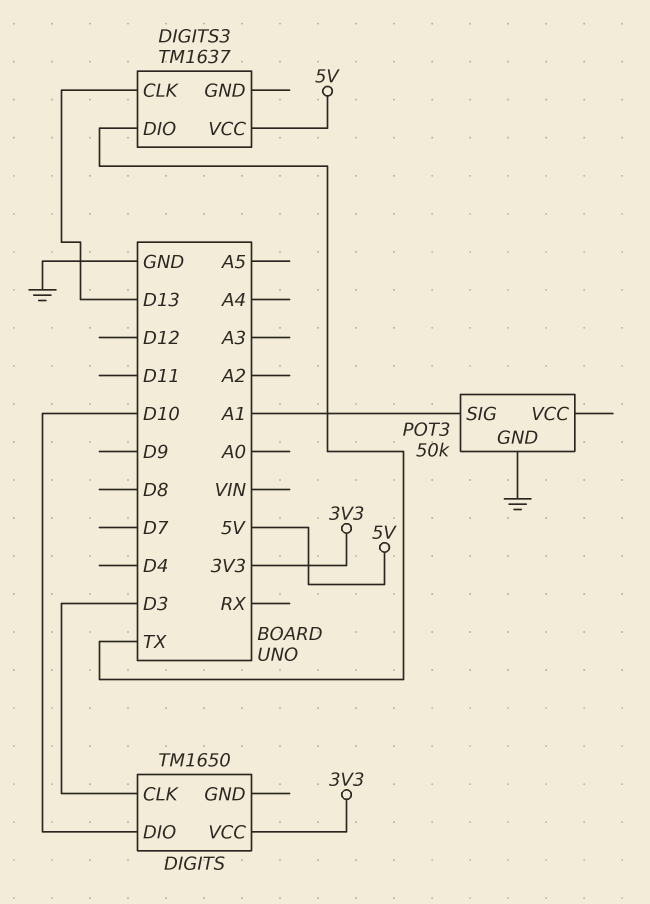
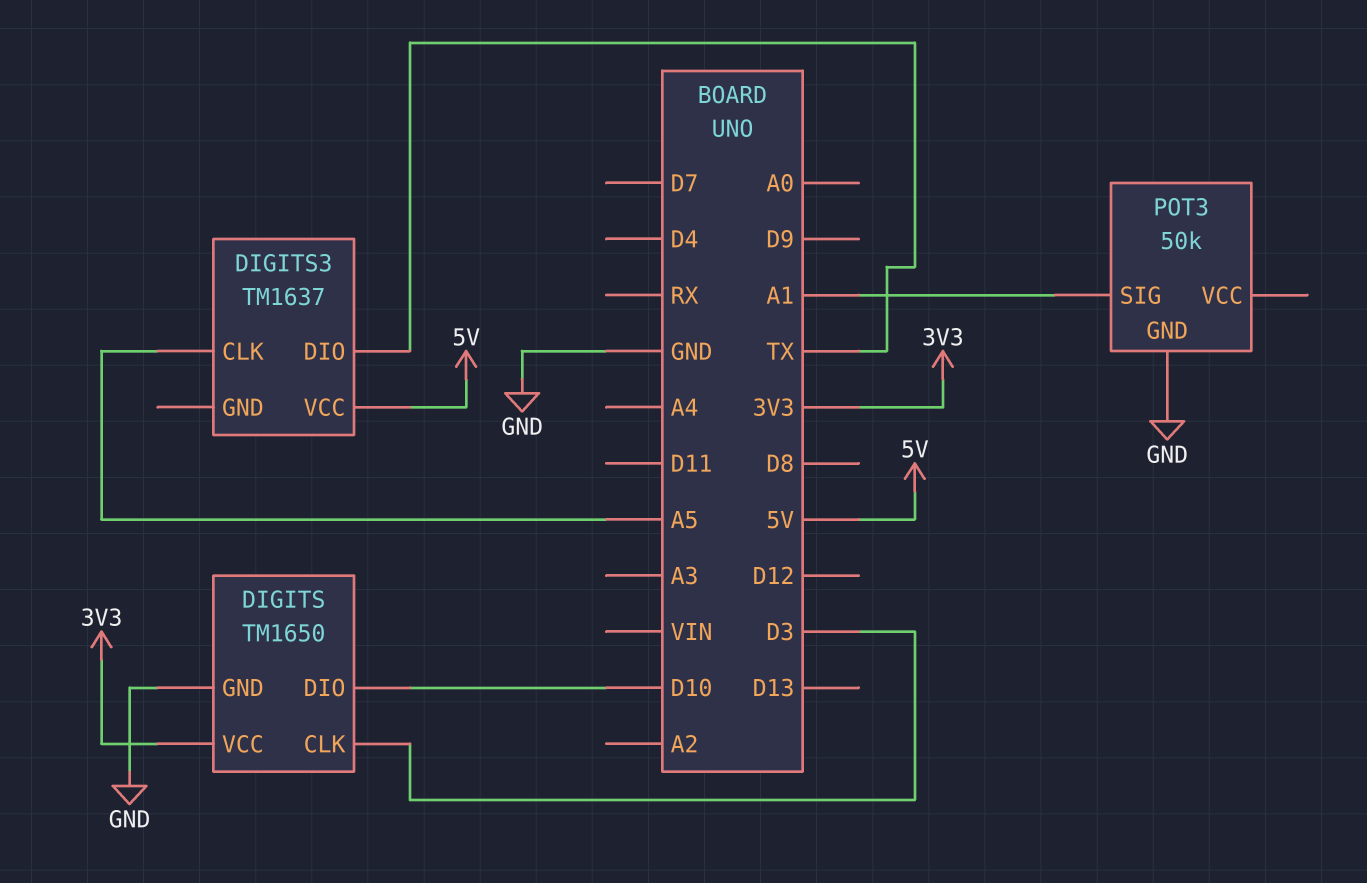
DIGITS pin GND: none -> GND
DIGITS3 pin CLK: D13 -> A5

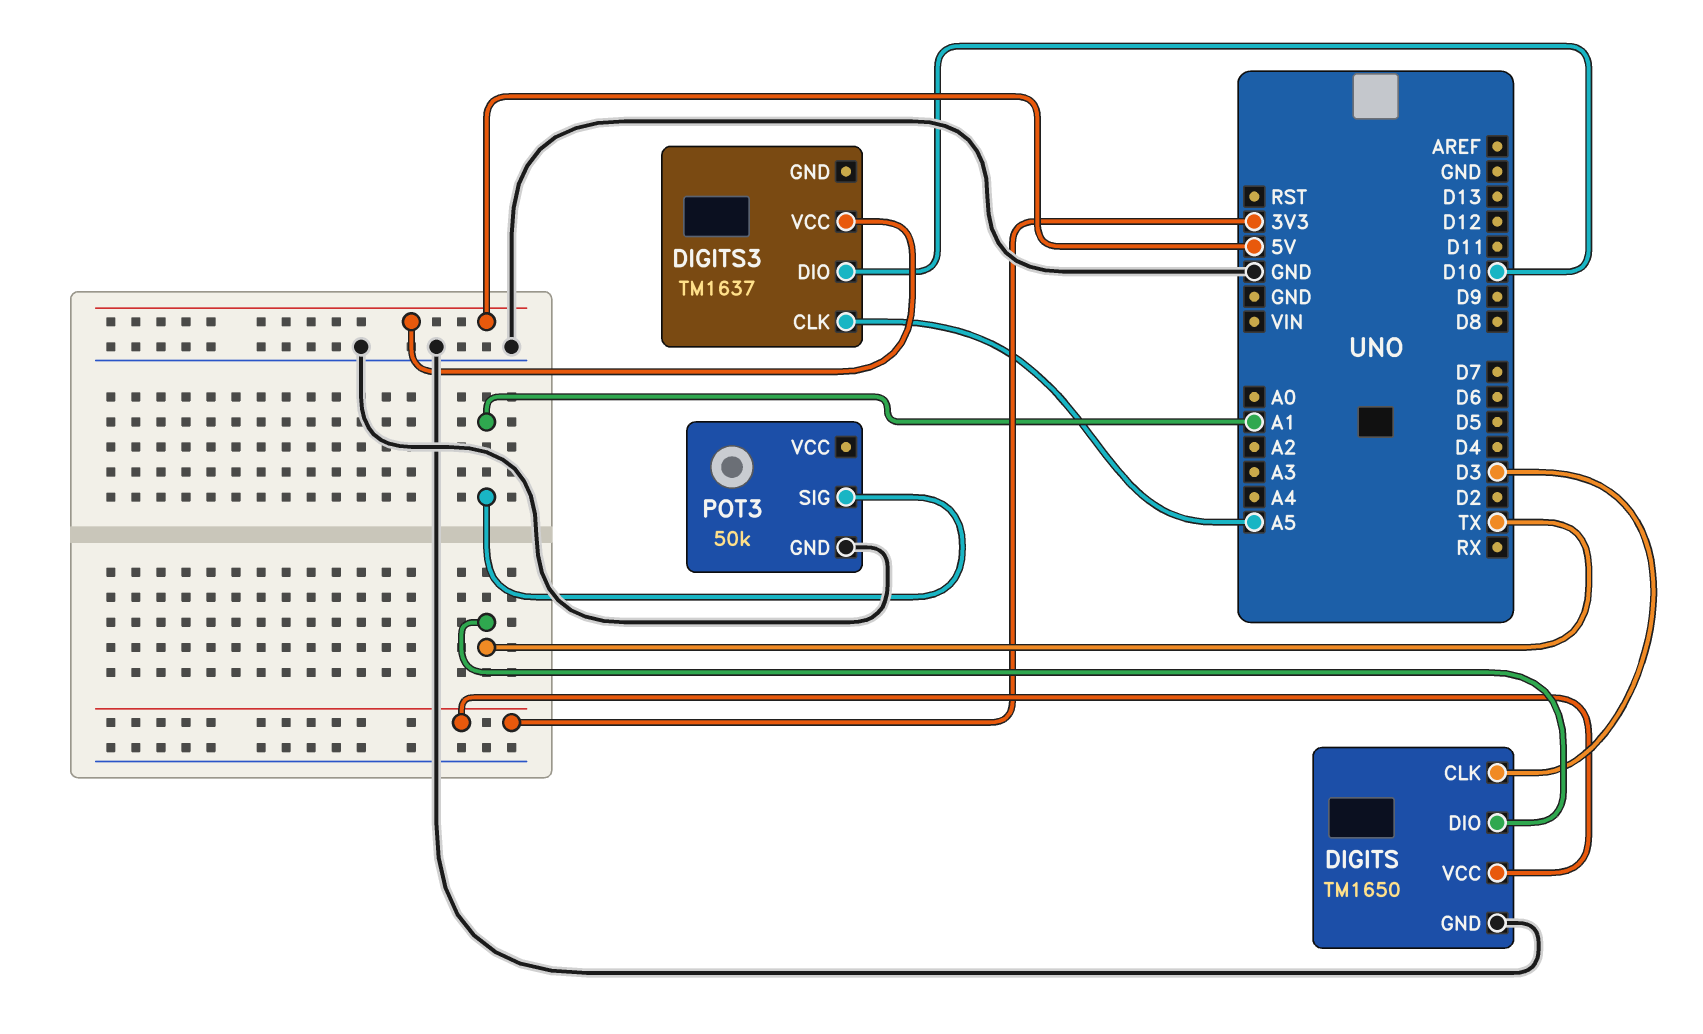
DIGITS pin DIO: D10 -> TX
DIGITS3 pin DIO: TX -> D10

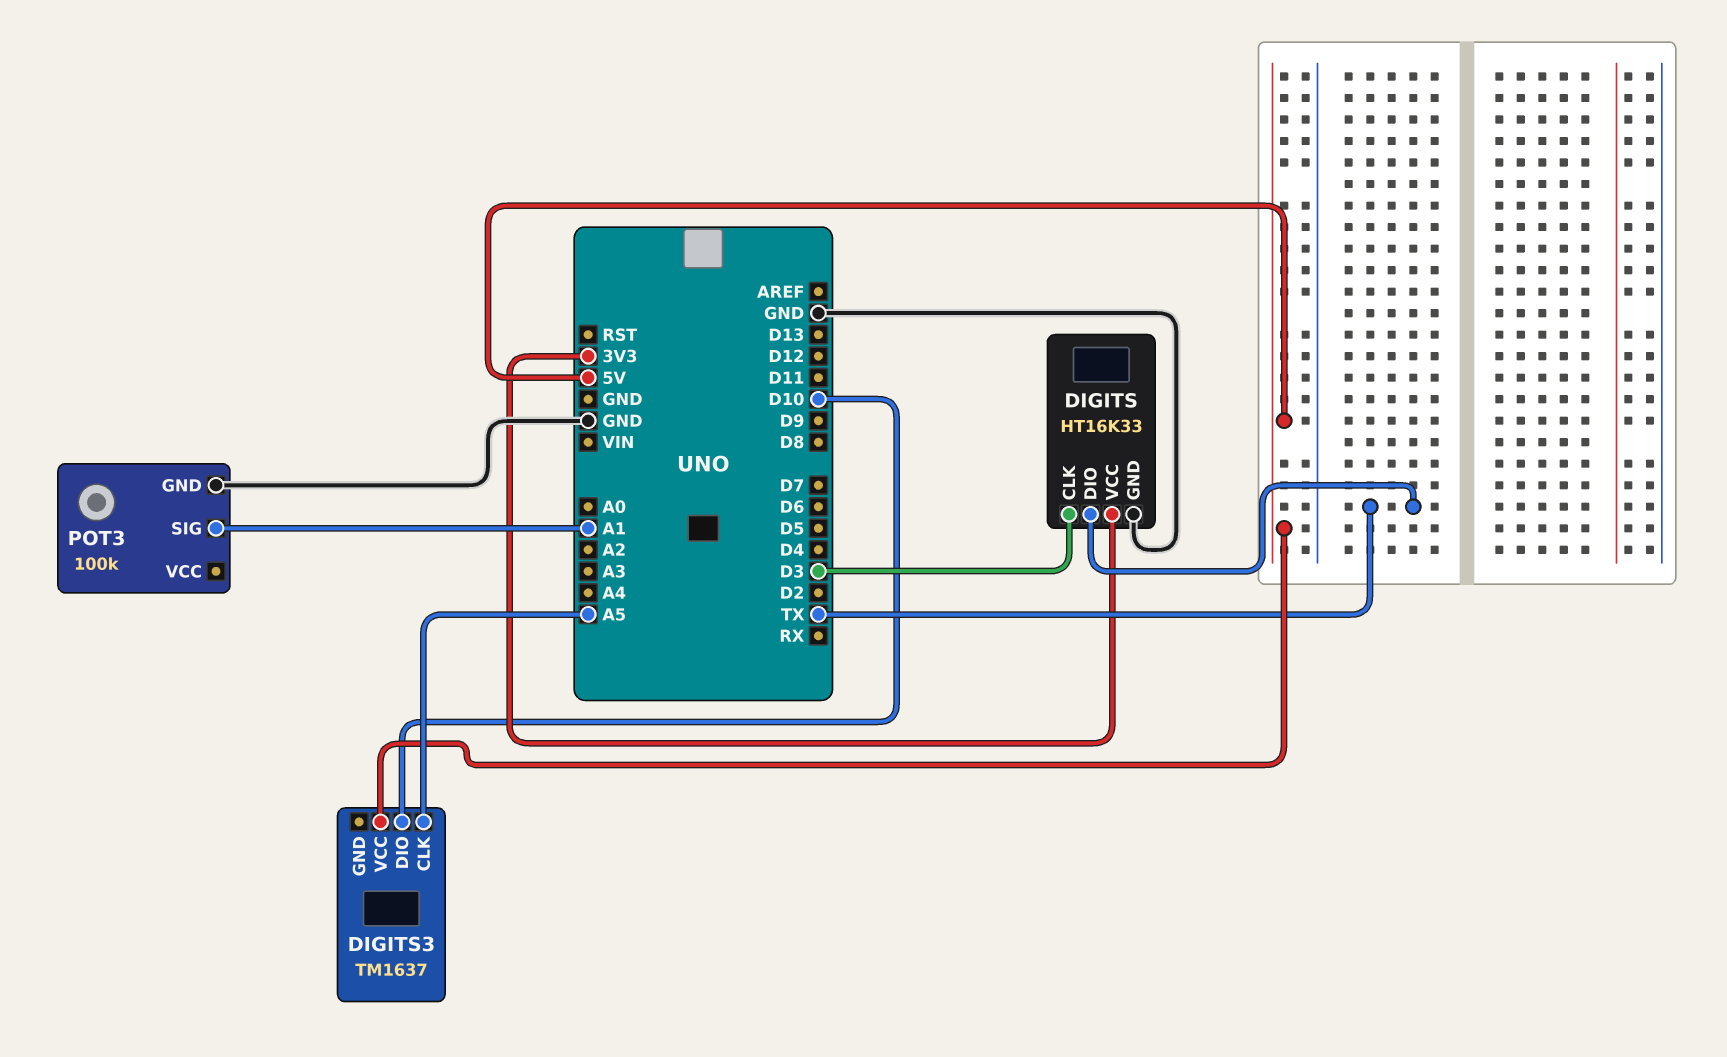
DIGITS: TM1650 -> HT16K33
POT3: 50k -> 100k

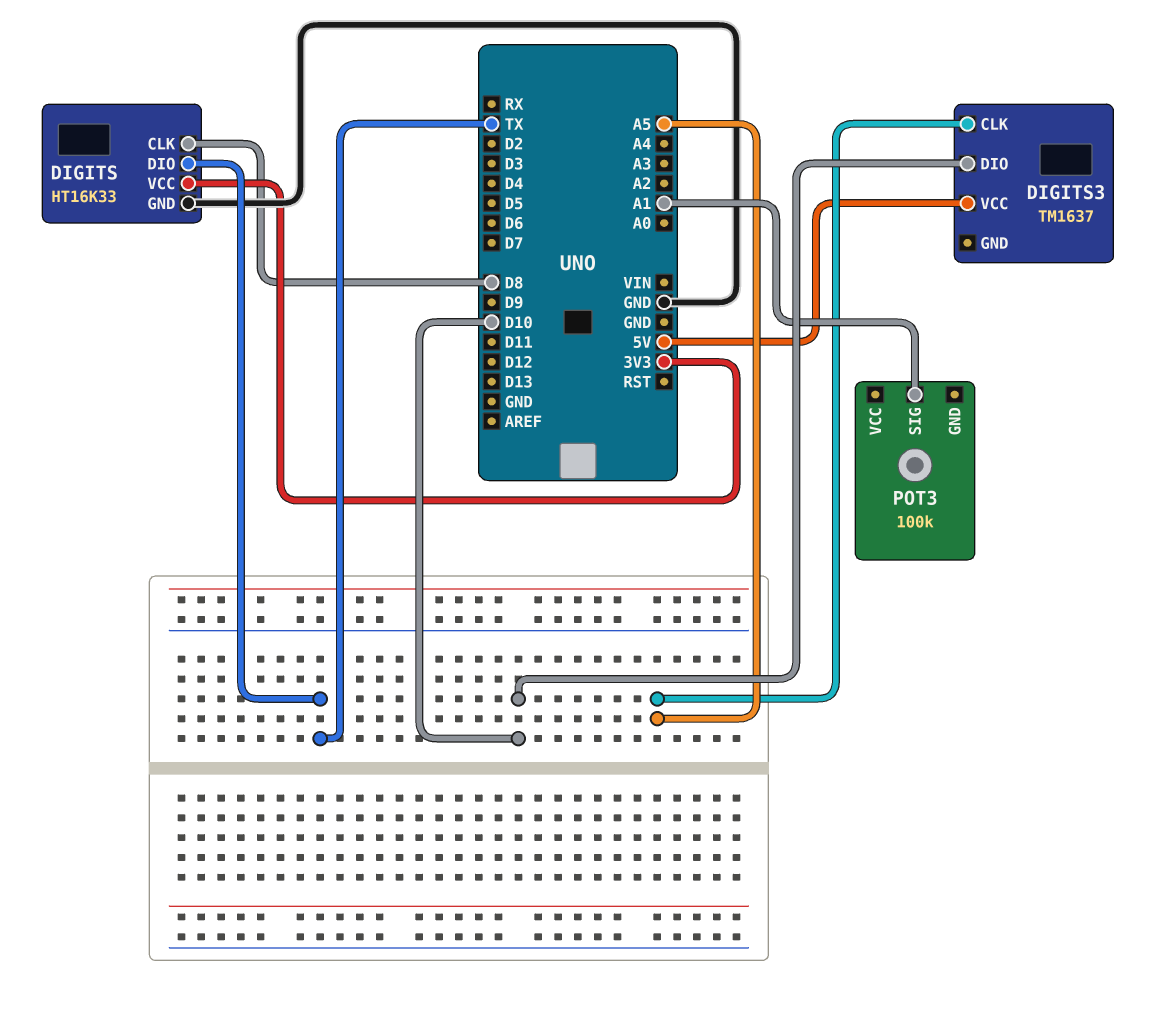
DIGITS pin CLK: D3 -> D8
POT3 pin GND: GND -> none

